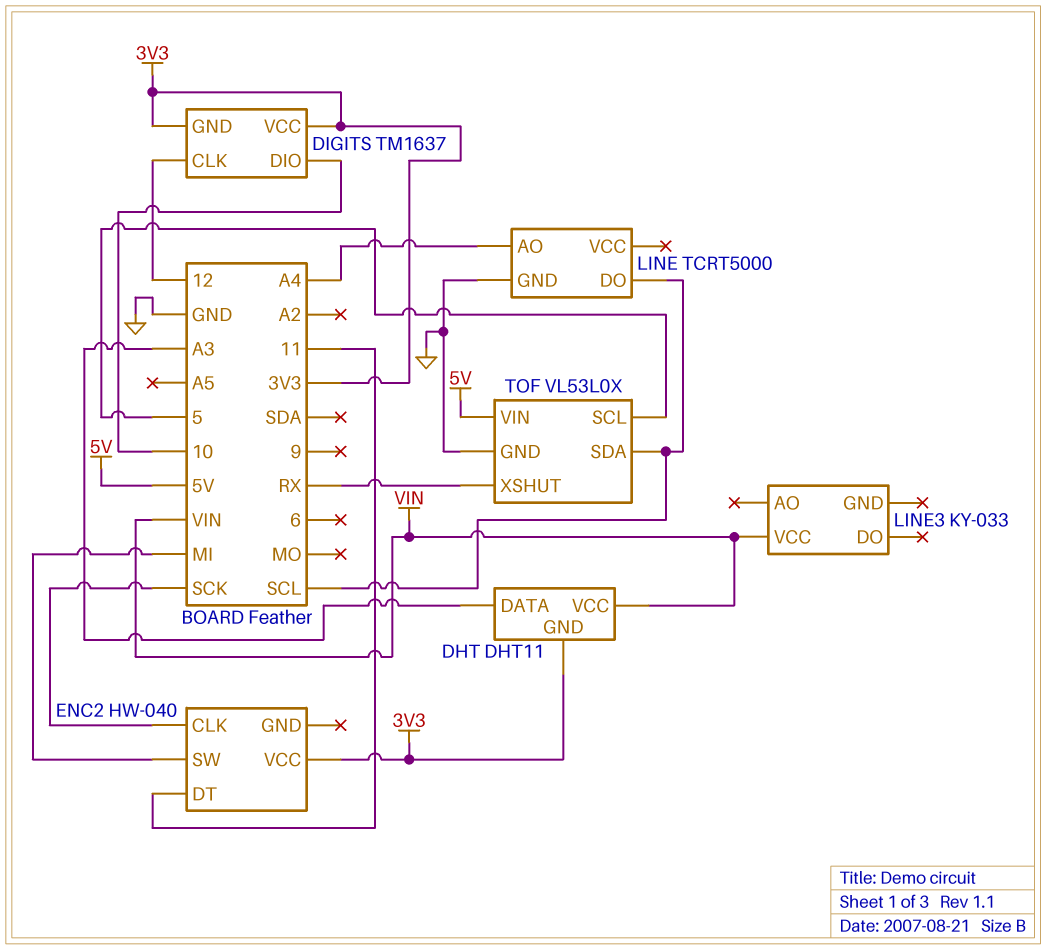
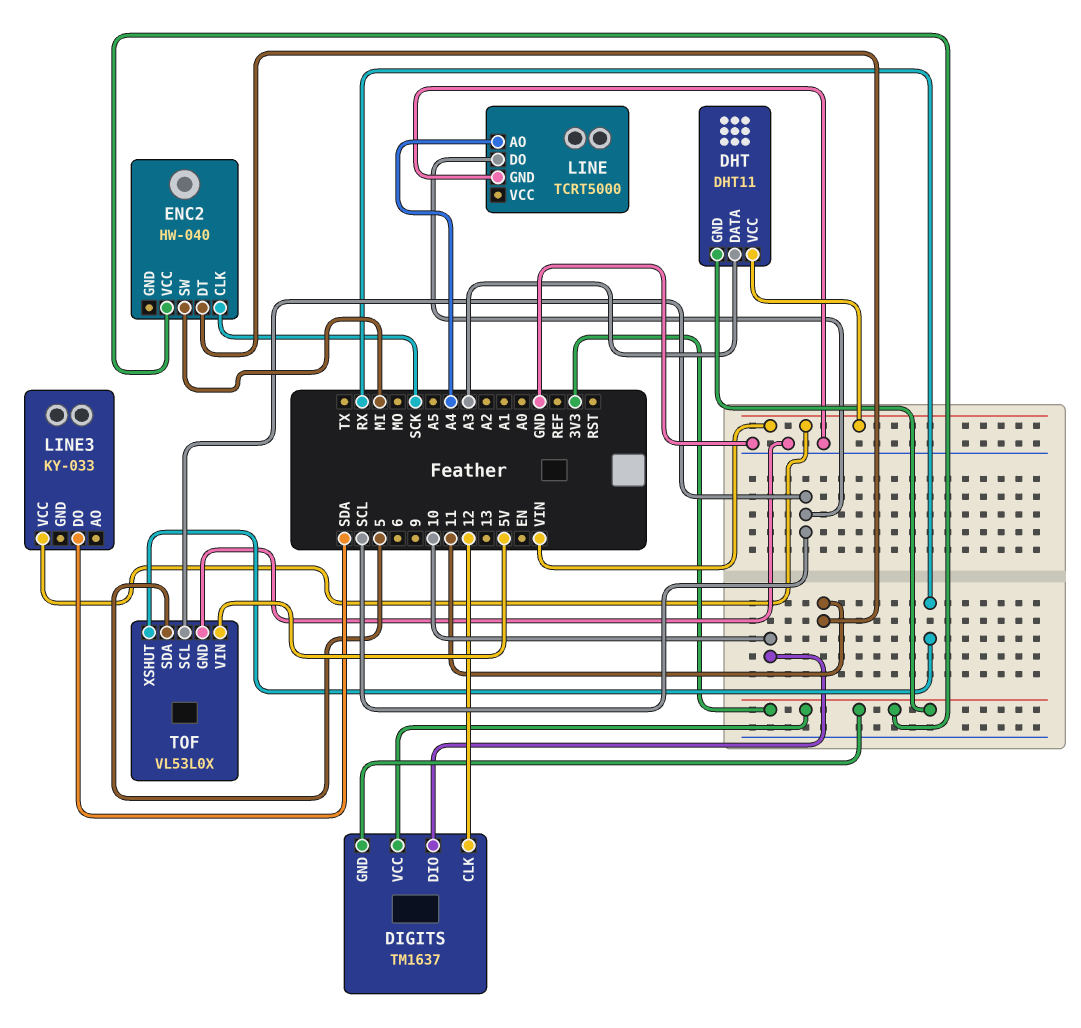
LINE3 pin DO: none -> SDA
TOF pin SCL: 5 -> SCL
TOF pin SDA: SCL -> 5

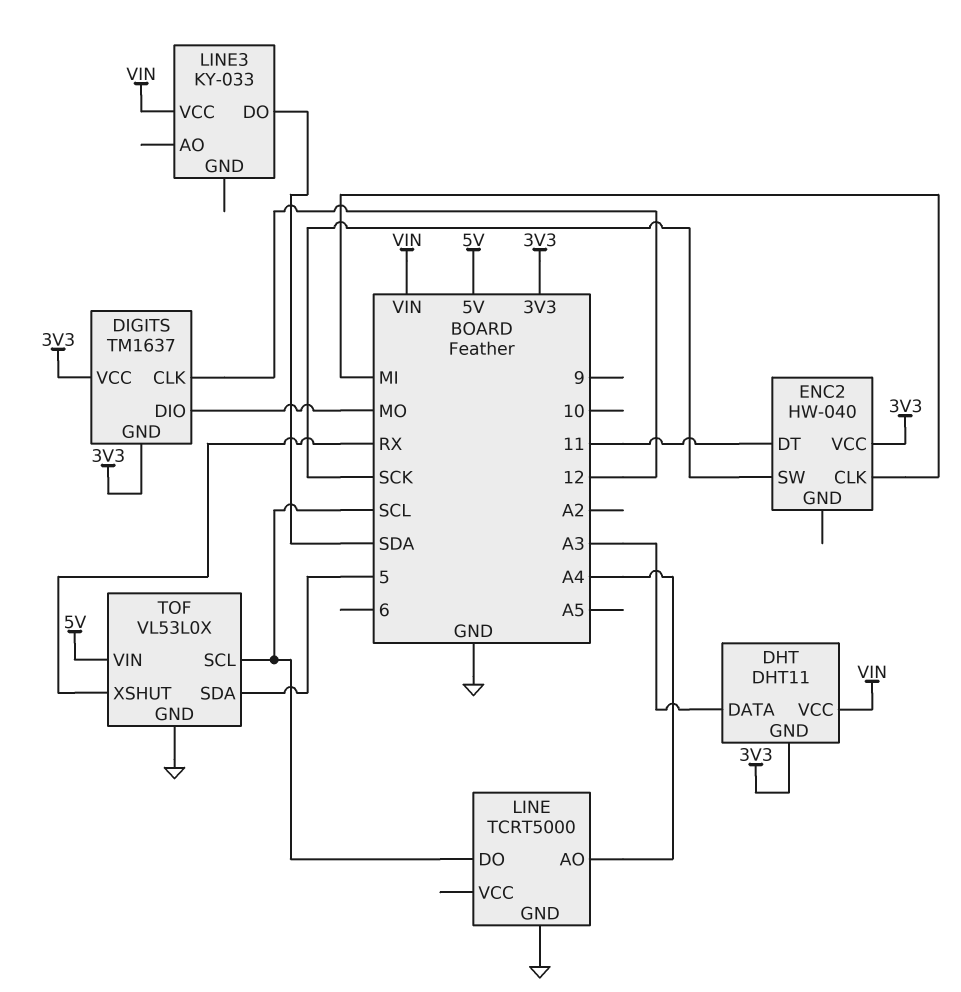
DIGITS pin DIO: 10 -> MO
ENC2 pin CLK: SCK -> MI
ENC2 pin SW: MI -> SCK

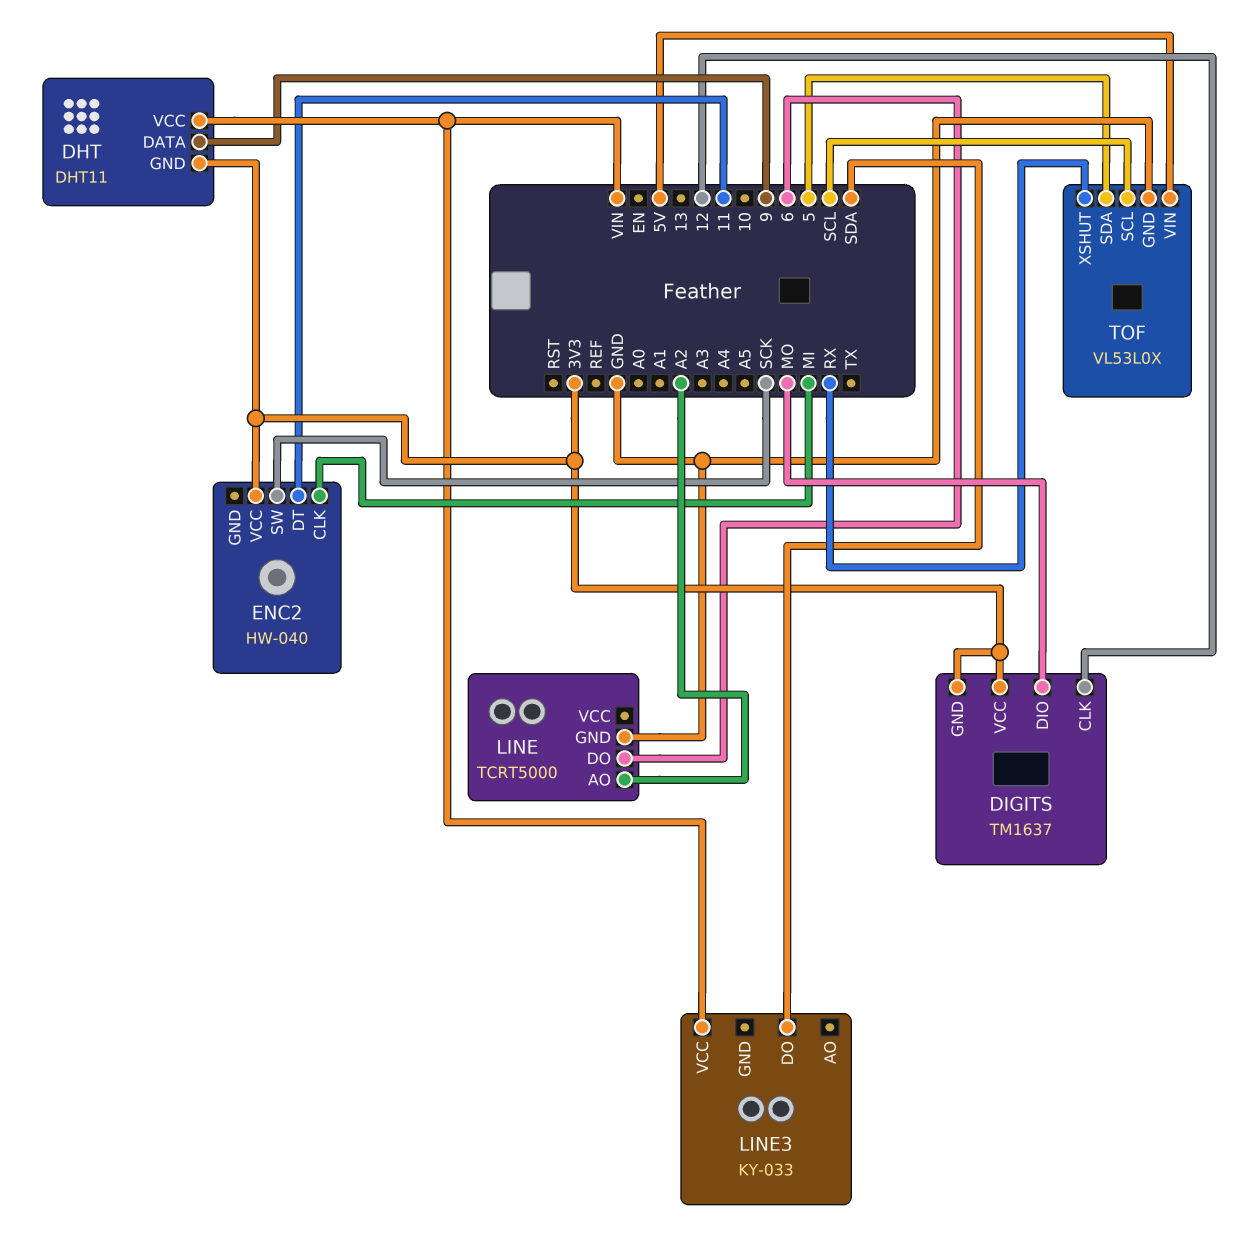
DHT pin DATA: A3 -> 9
LINE pin AO: A4 -> A2
LINE pin DO: SCL -> 6

